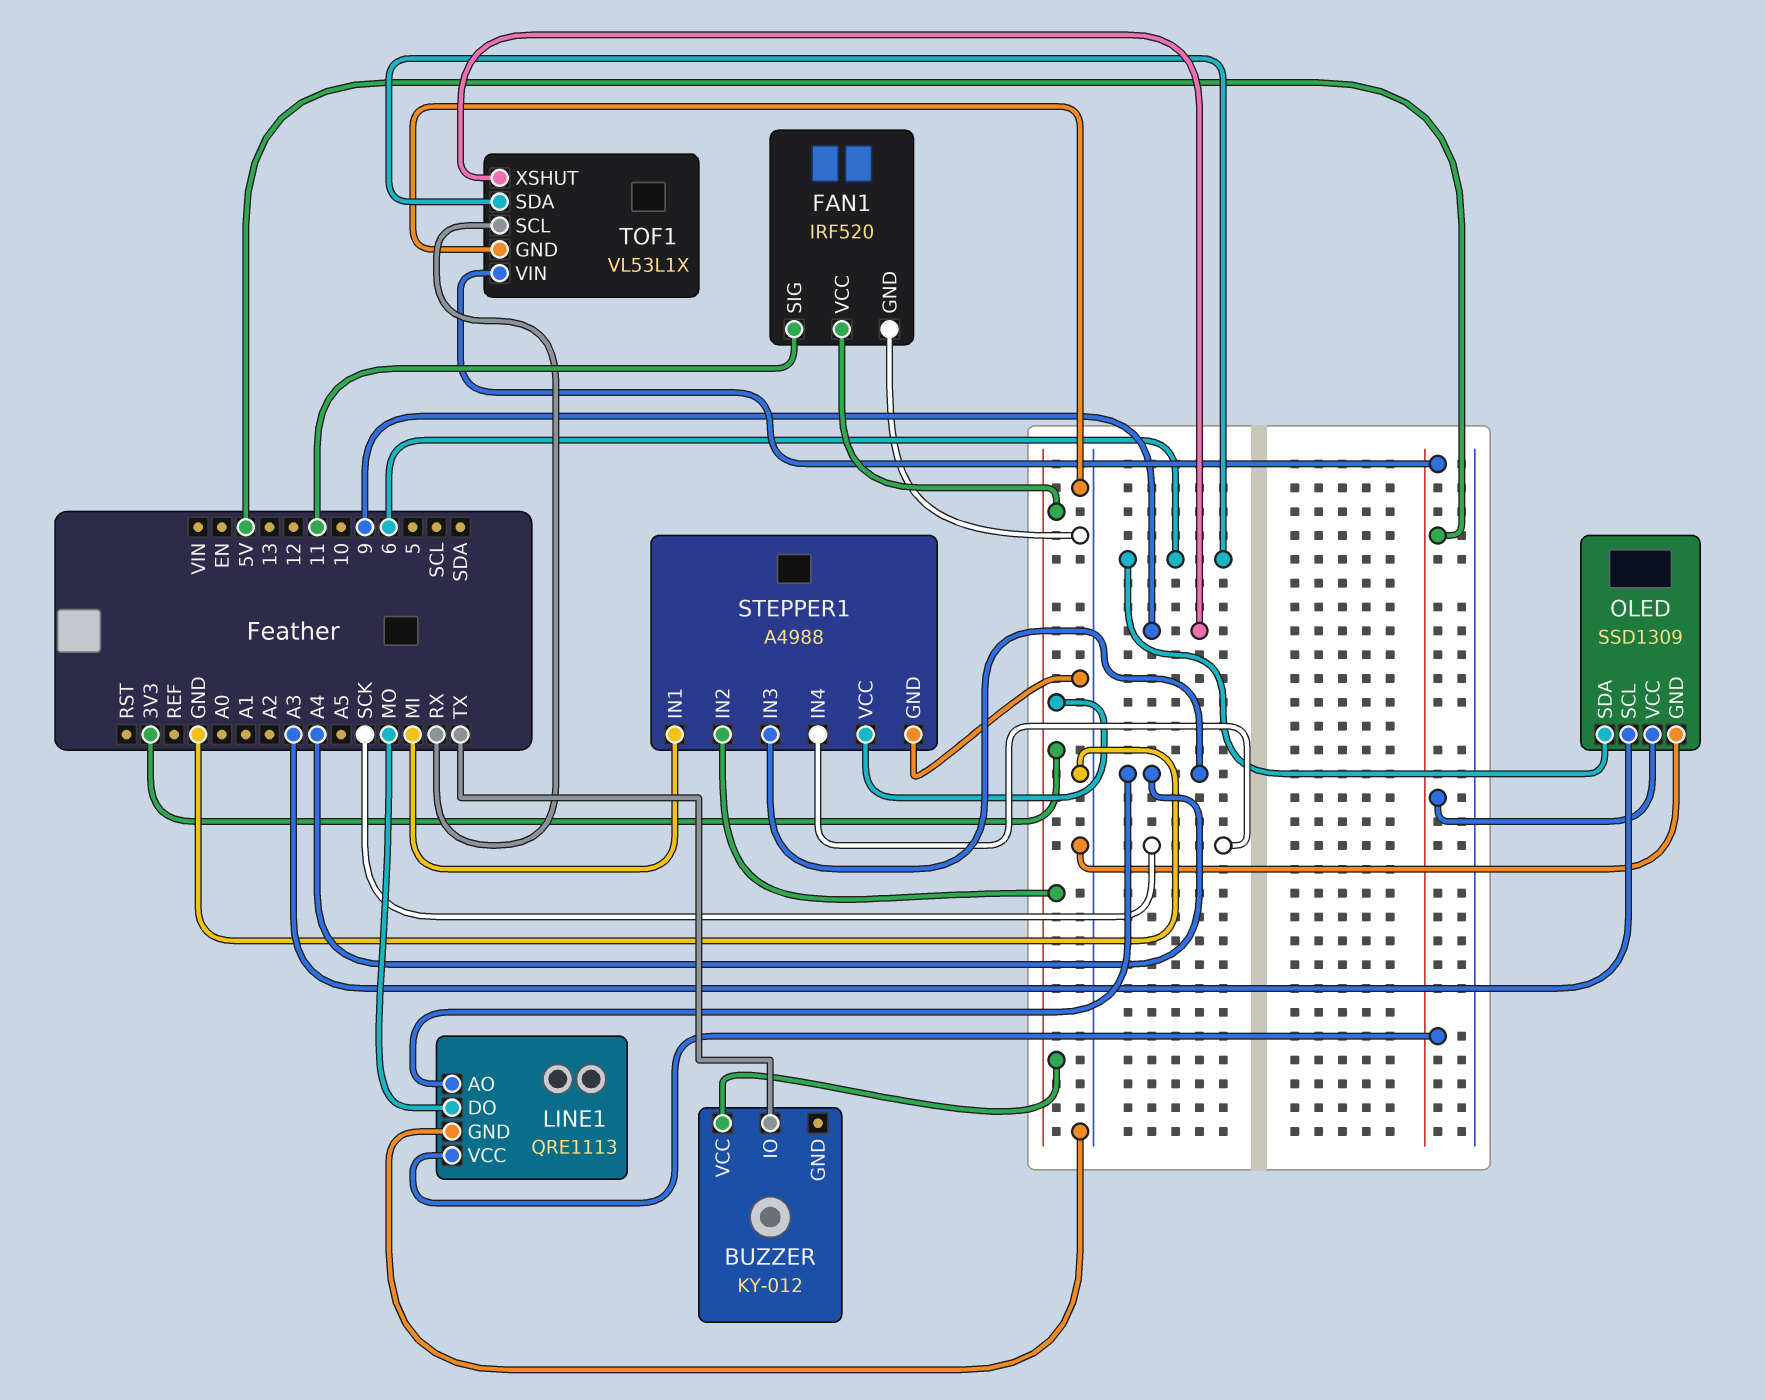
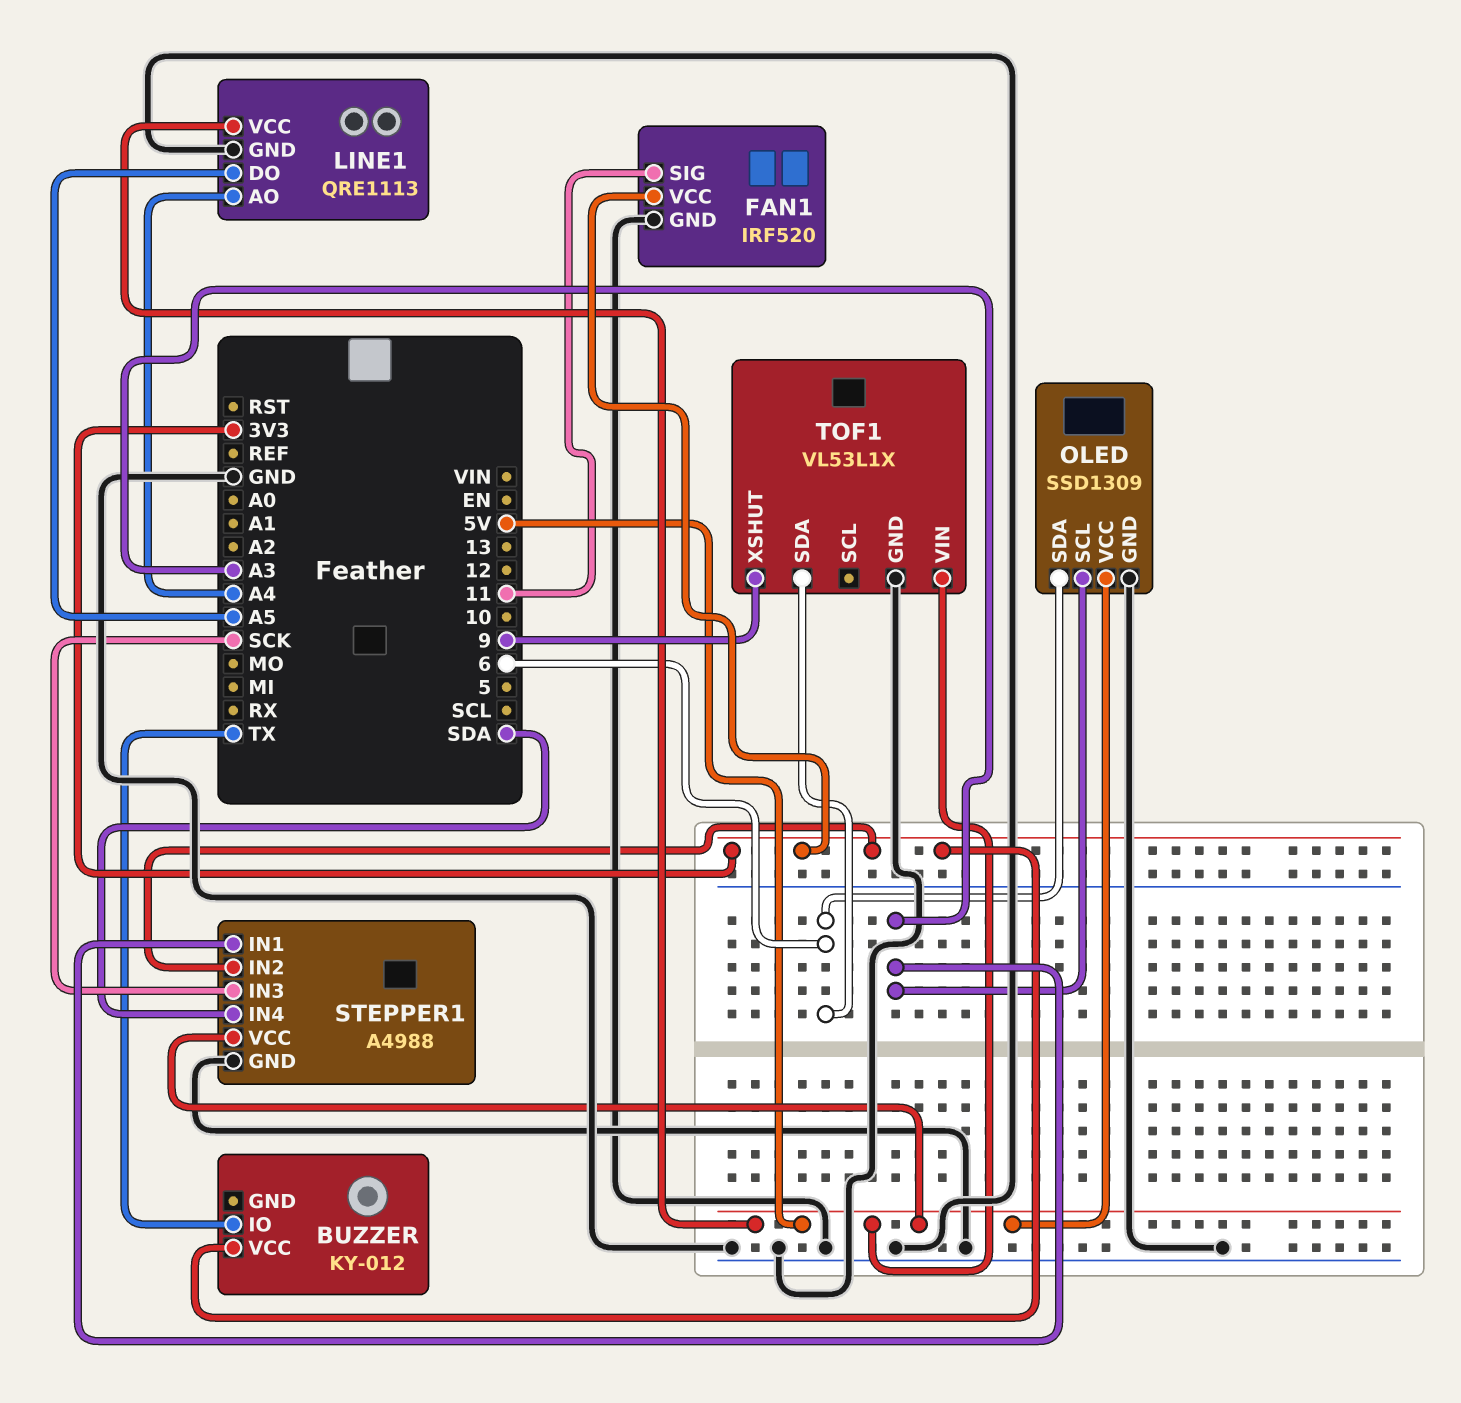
LINE1 pin DO: MO -> A5
STEPPER1 pin IN1: MI -> A3
STEPPER1 pin IN3: A4 -> SCK
STEPPER1 pin IN4: SCK -> SDA
STEPPER1 pin VCC: 3V3 -> 5V
TOF1 pin SCL: RX -> none

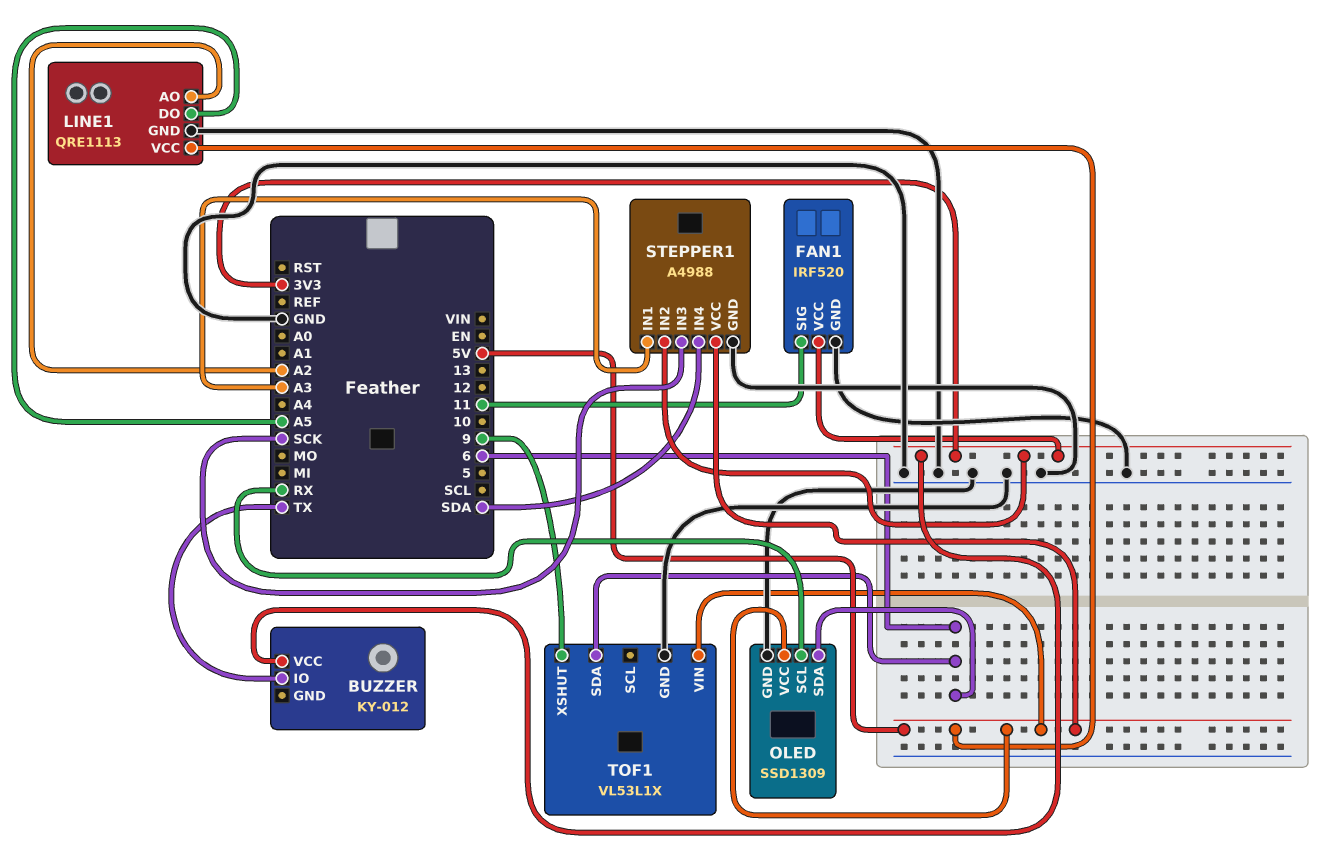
LINE1 pin AO: A4 -> A2
OLED pin SCL: A3 -> RX

